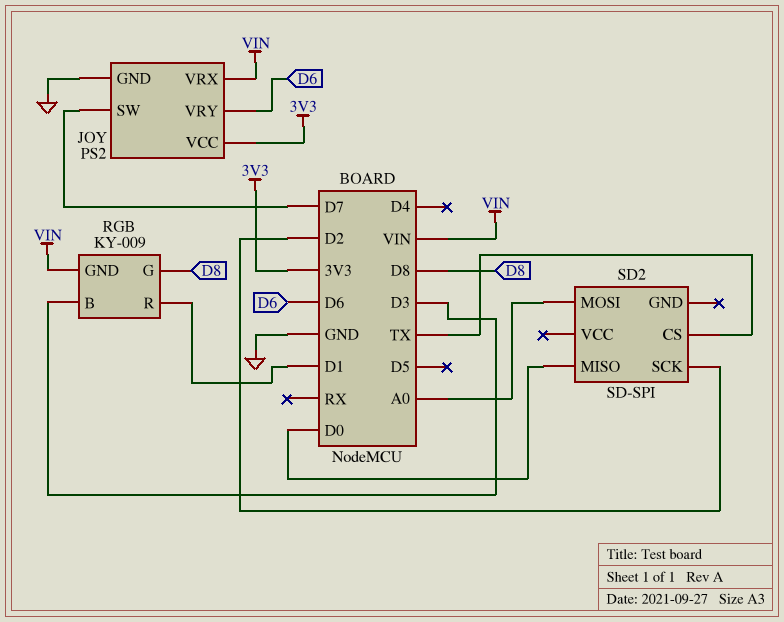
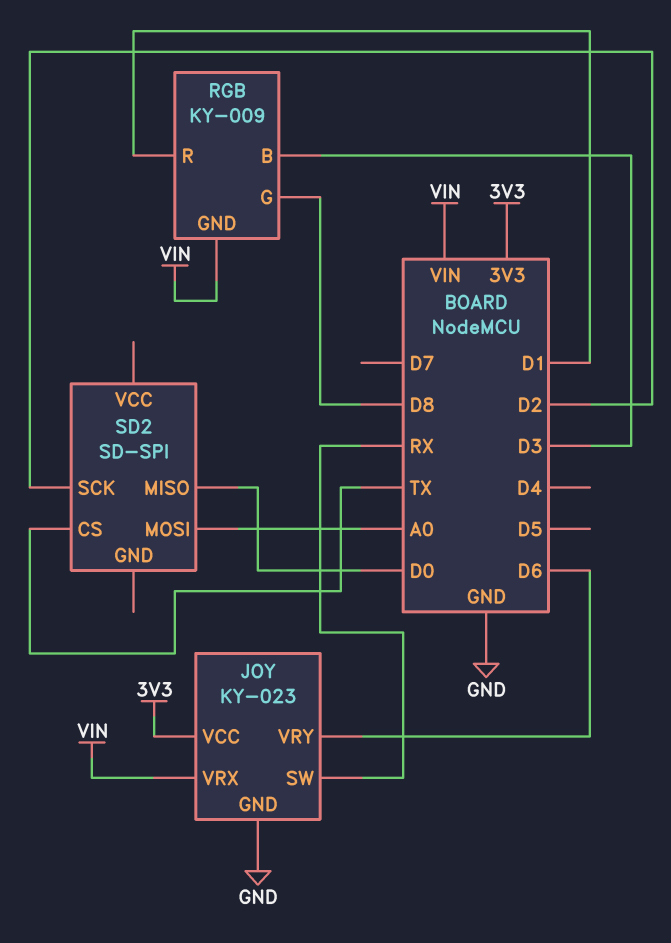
JOY: PS2 -> KY-023
JOY pin SW: D7 -> RX

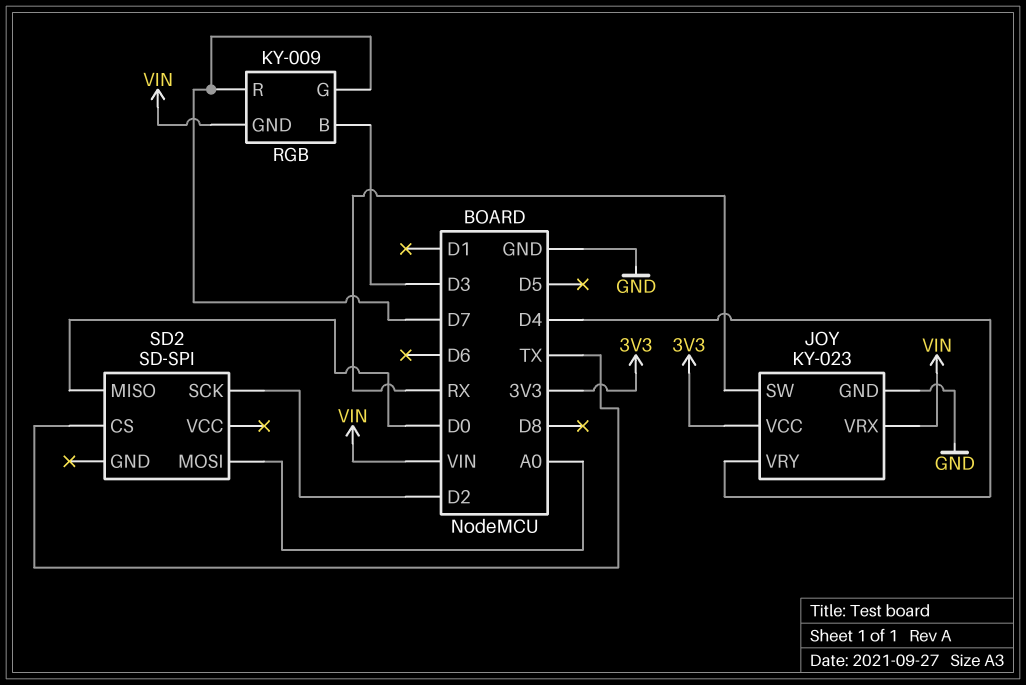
JOY pin VRY: D6 -> D4
RGB pin G: D8 -> D7
RGB pin R: D1 -> D7

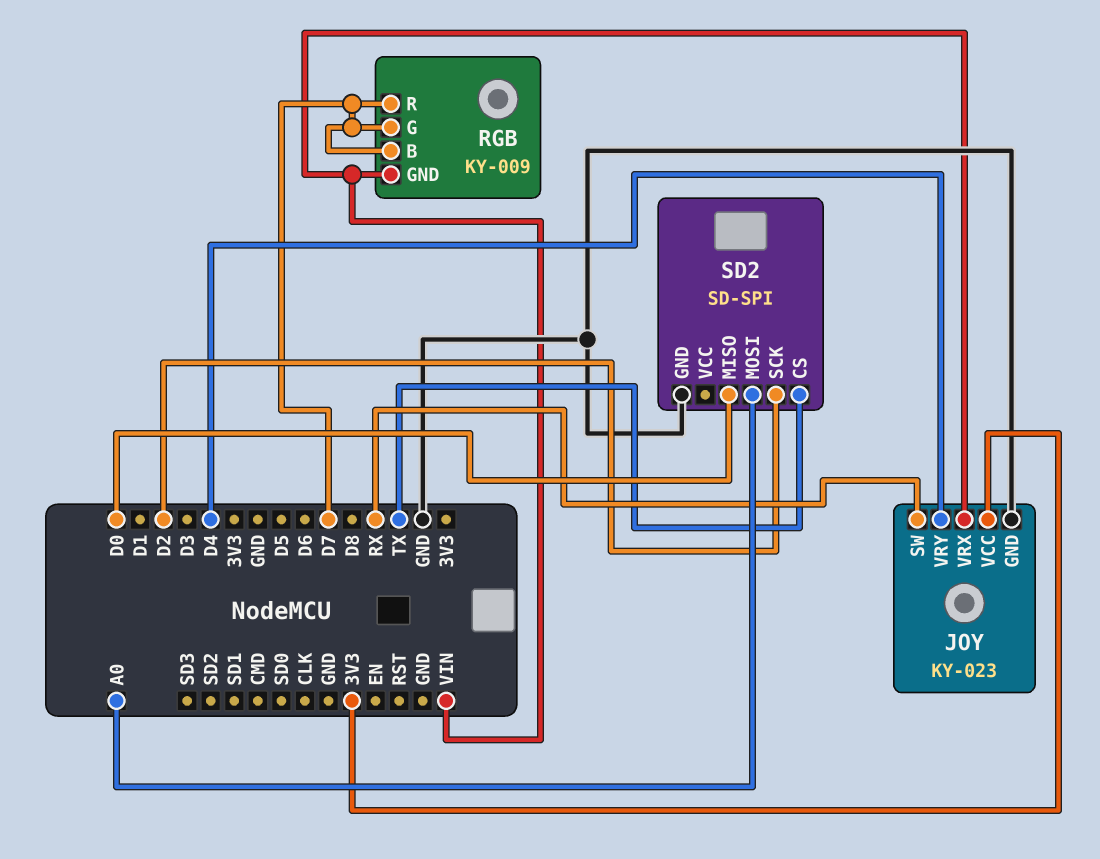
RGB pin B: D3 -> D7
SD2 pin GND: none -> GND

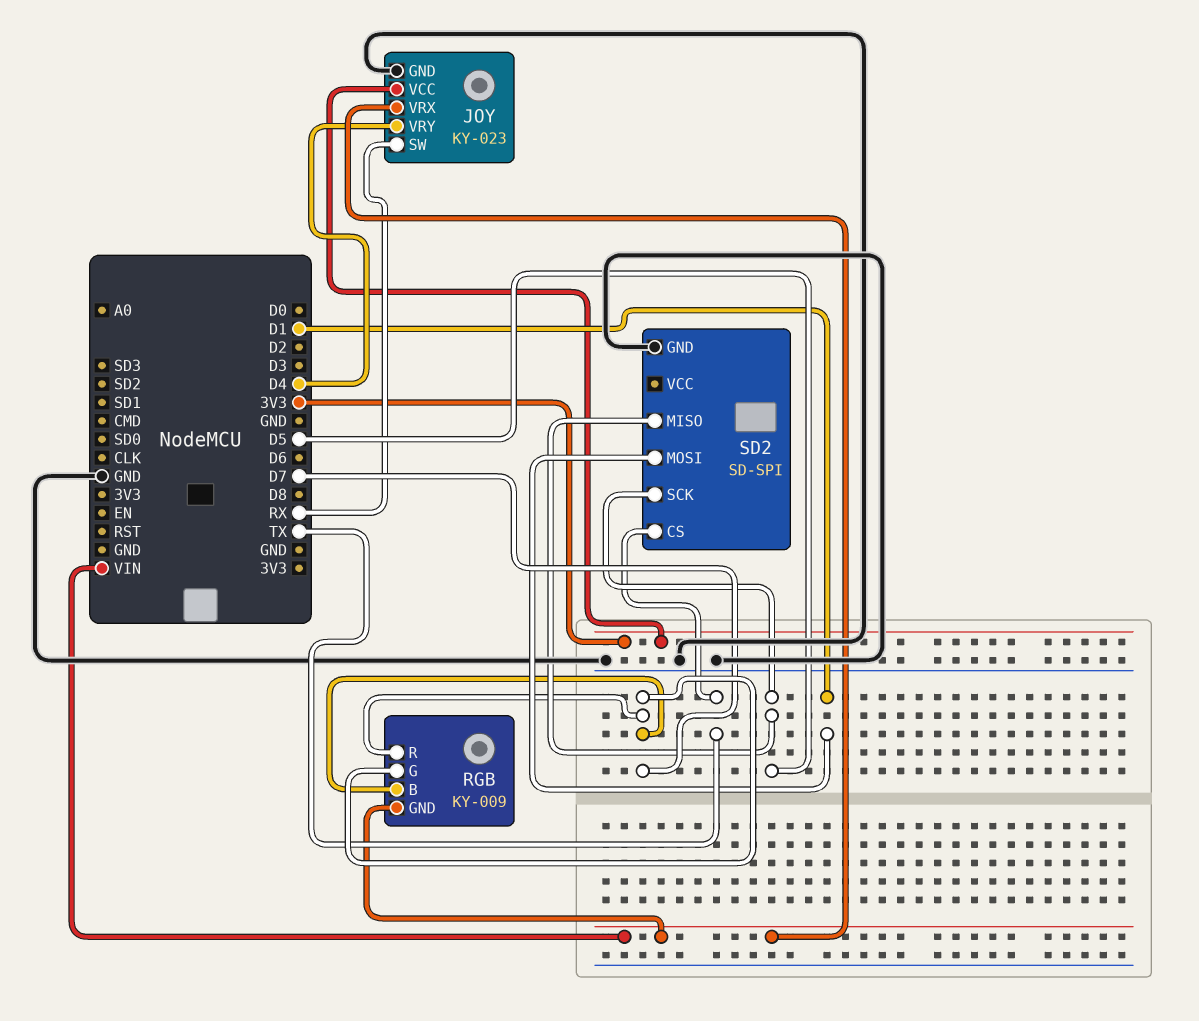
SD2 pin MISO: D0 -> D5
SD2 pin MOSI: A0 -> D1
SD2 pin SCK: D2 -> D5

